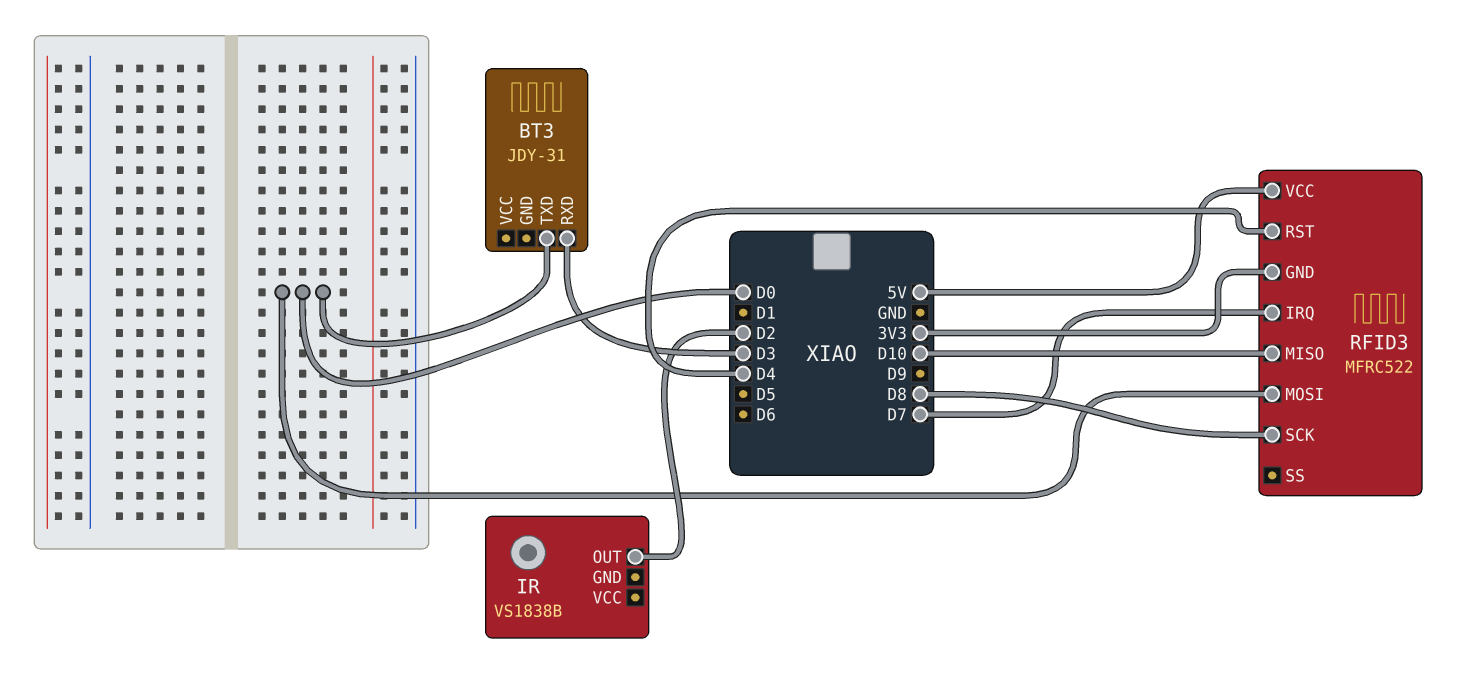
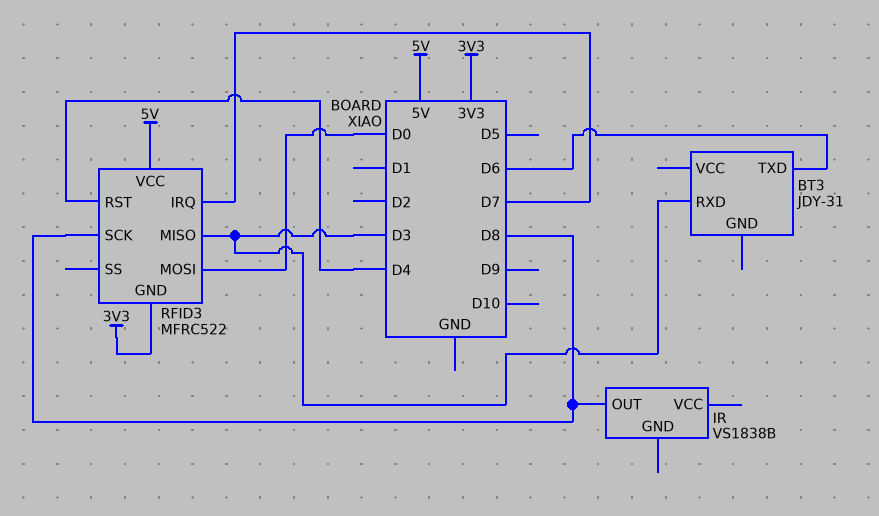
BT3 pin TXD: D0 -> D6
IR pin OUT: D2 -> D8
RFID3 pin MISO: D10 -> D3

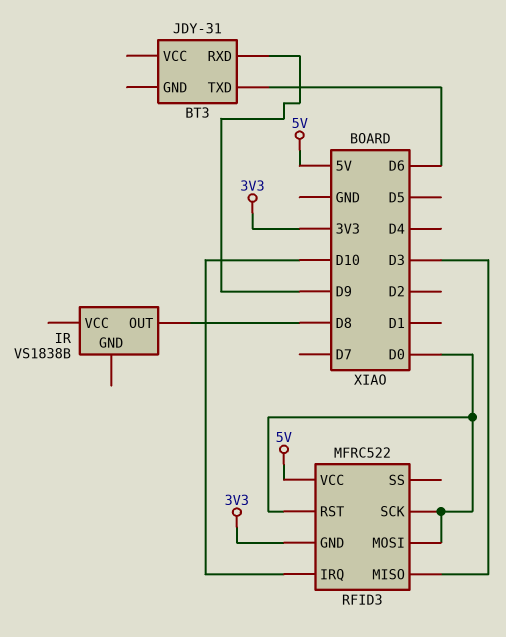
BT3 pin RXD: D3 -> D9
RFID3 pin IRQ: D7 -> D10
RFID3 pin RST: D4 -> D0
RFID3 pin SCK: D8 -> D0

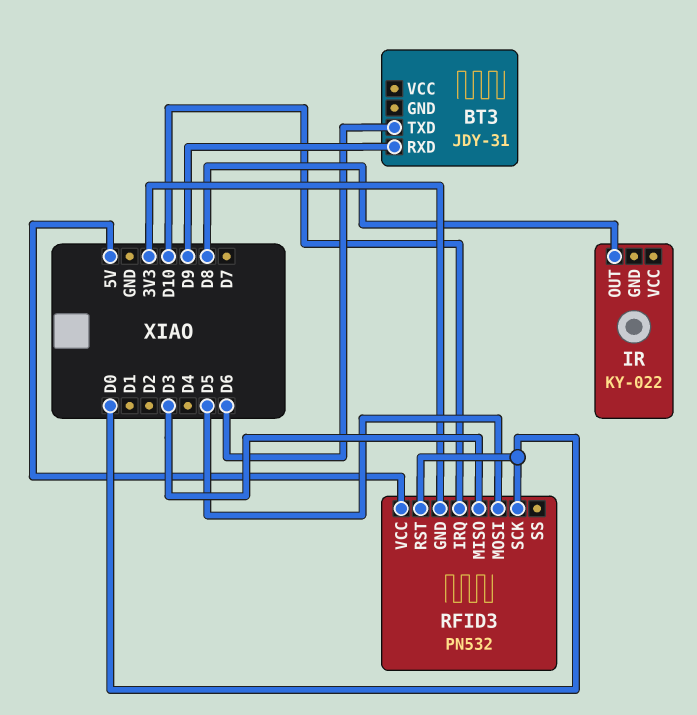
IR: VS1838B -> KY-022
RFID3: MFRC522 -> PN532
RFID3 pin MOSI: D0 -> D5

